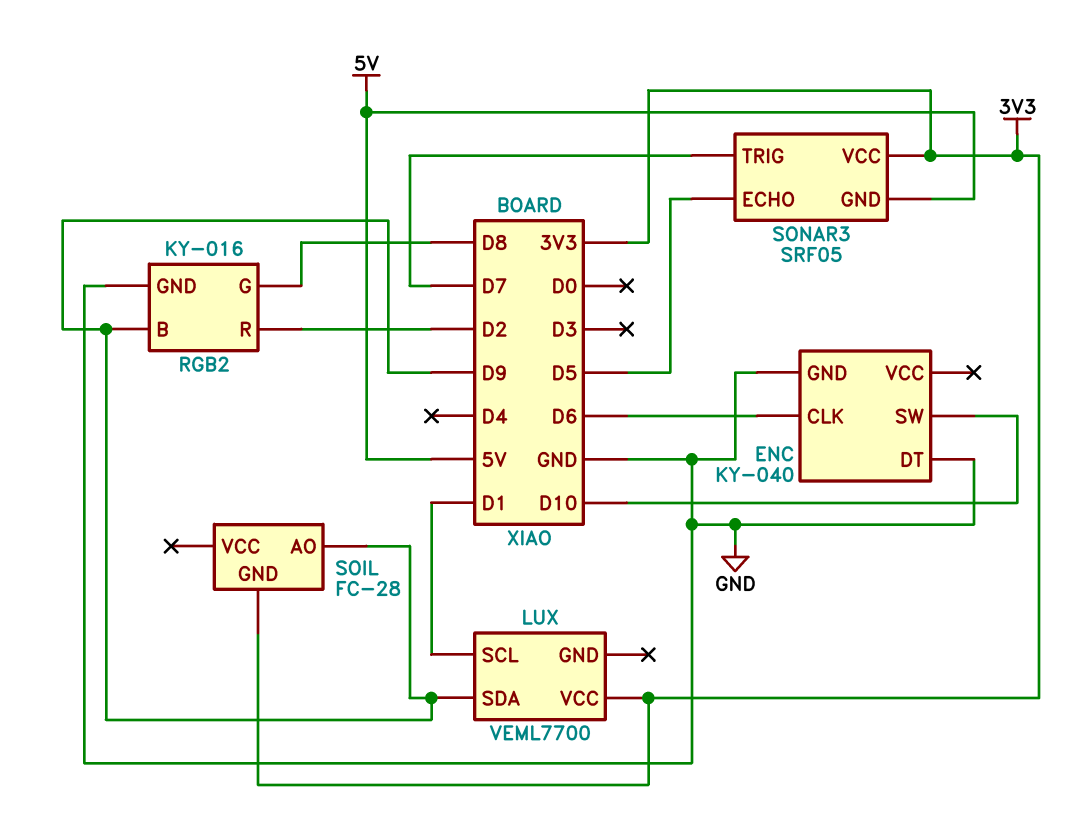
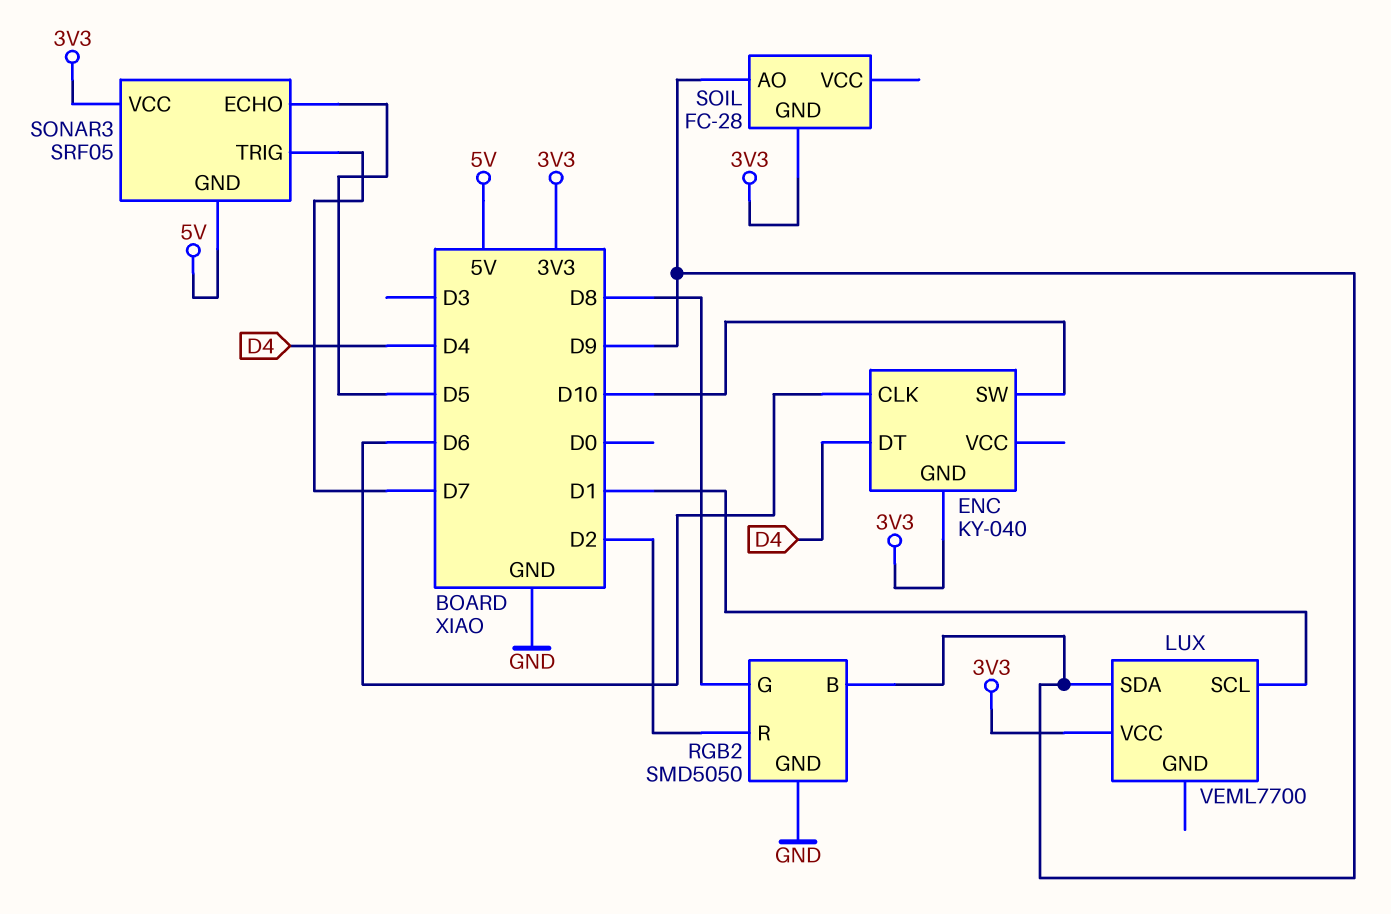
ENC pin DT: GND -> D4
ENC pin GND: GND -> 3V3
RGB2: KY-016 -> SMD5050

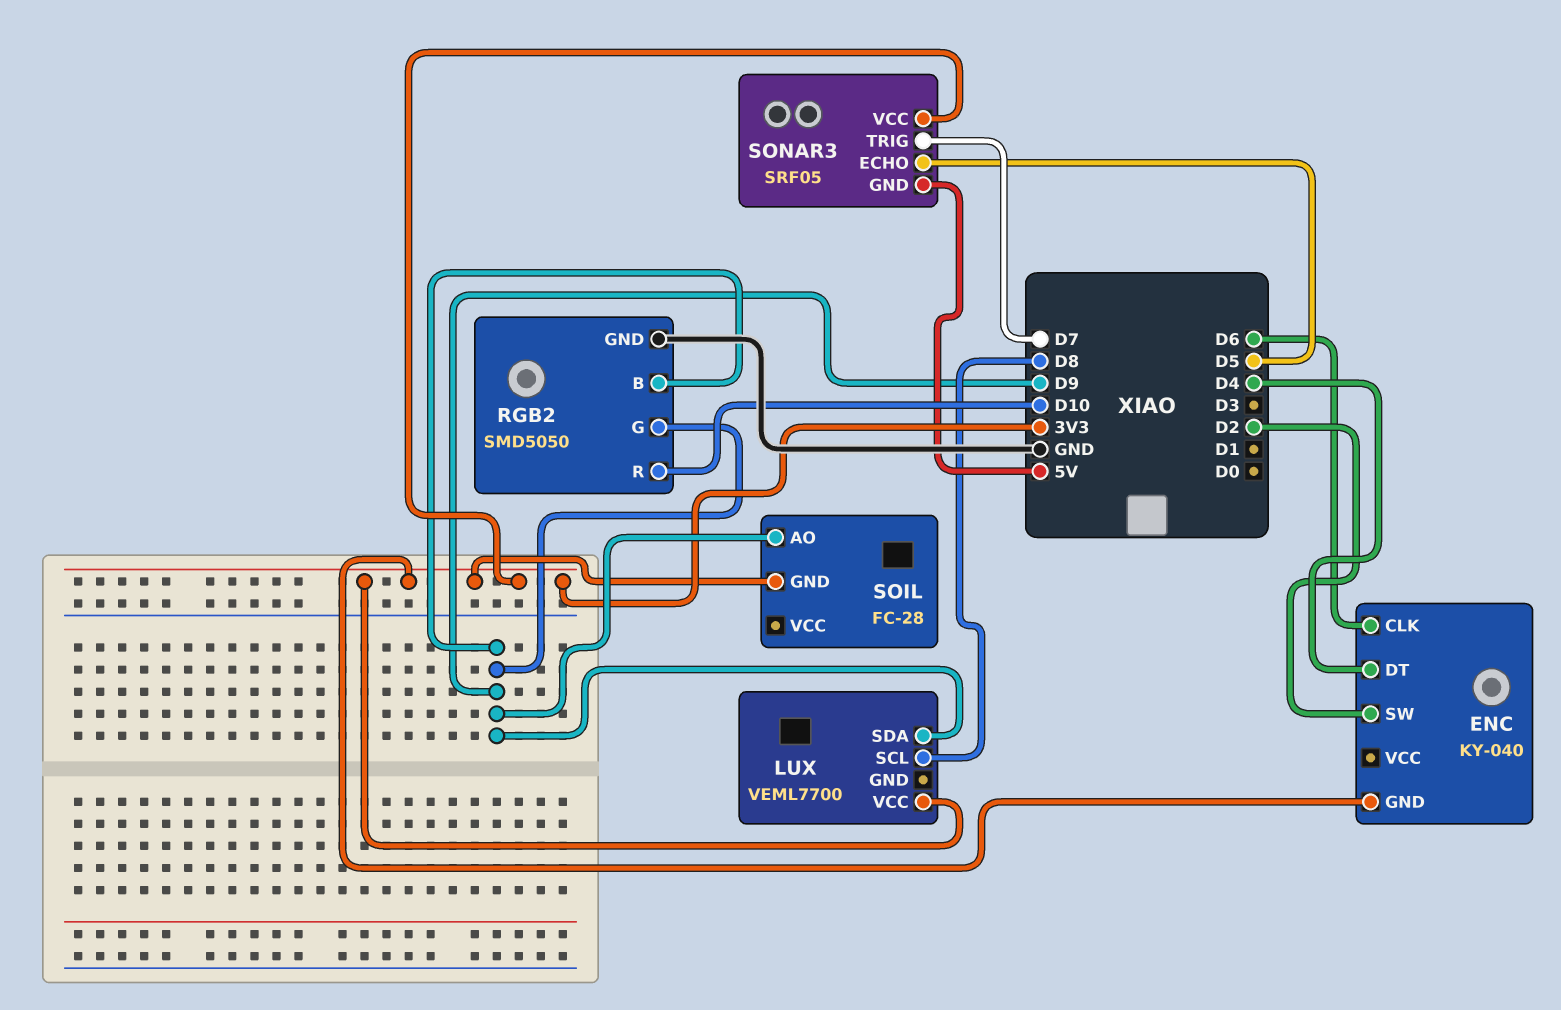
ENC pin SW: D10 -> D2
LUX pin SCL: D1 -> D8
RGB2 pin G: D8 -> D9
RGB2 pin R: D2 -> D10

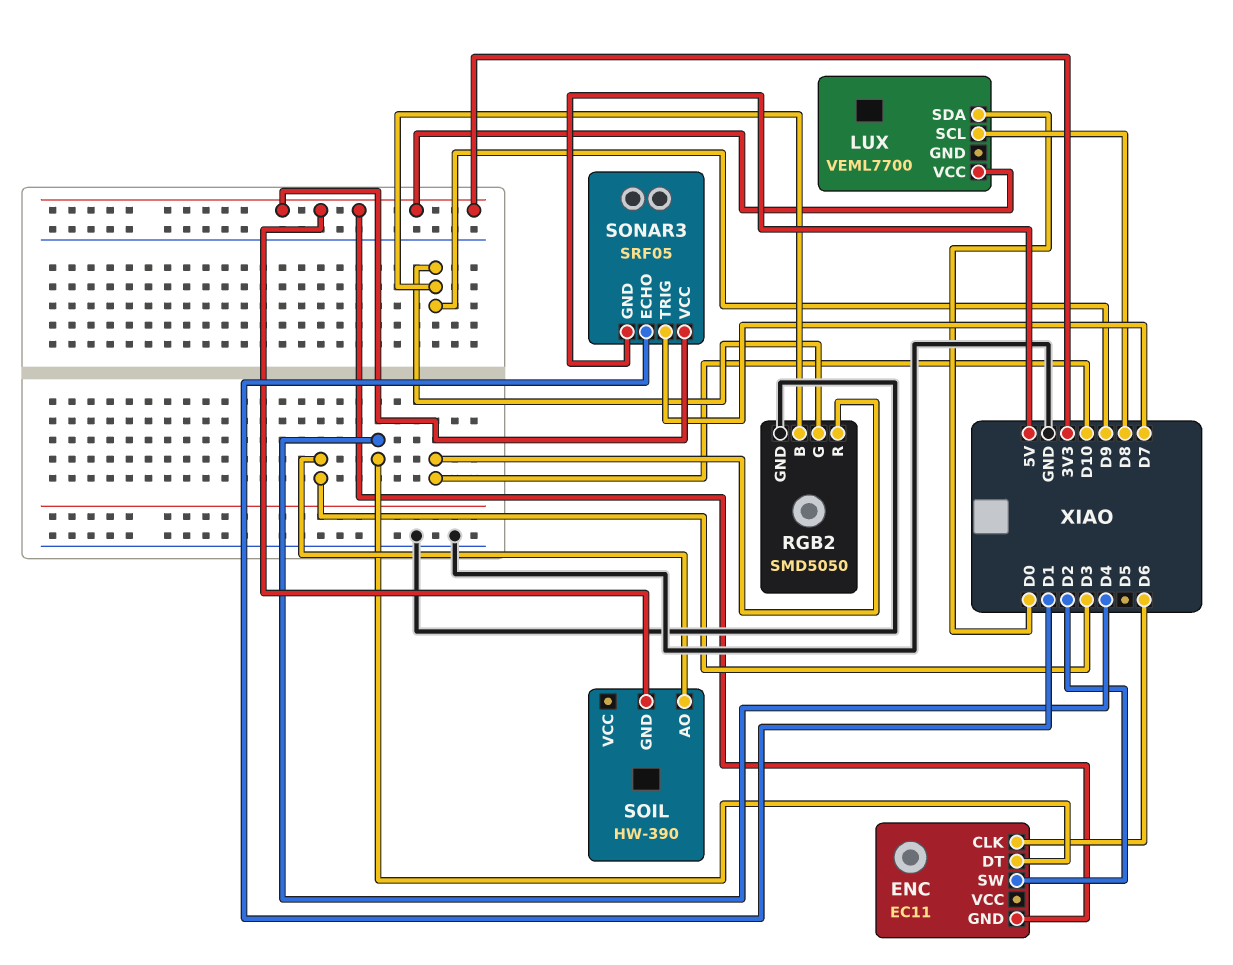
ENC: KY-040 -> EC11
LUX pin SDA: D9 -> D0
SOIL: FC-28 -> HW-390
SOIL pin AO: D9 -> D3
SONAR3 pin ECHO: D5 -> D1

